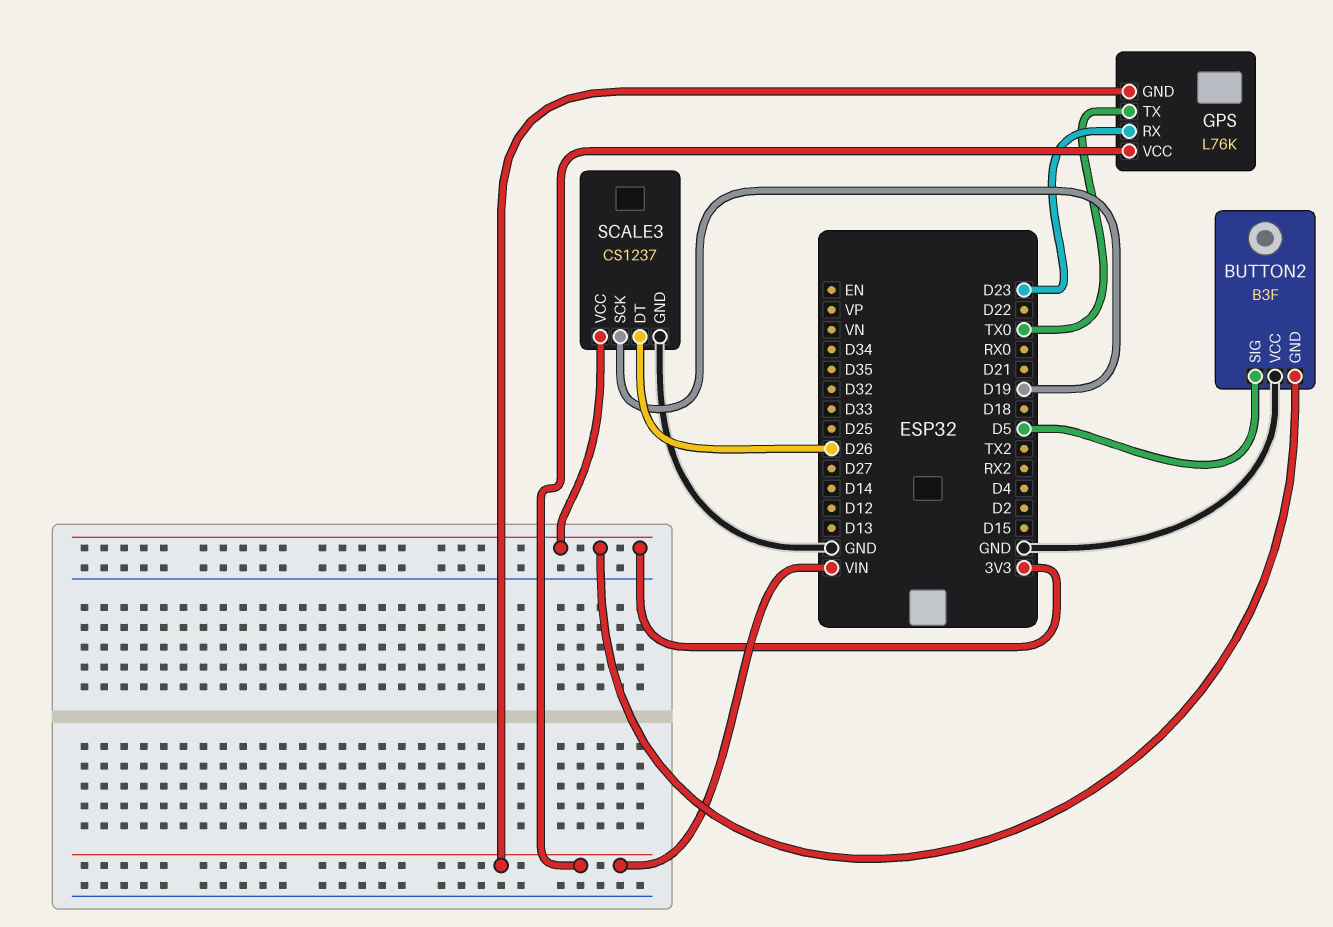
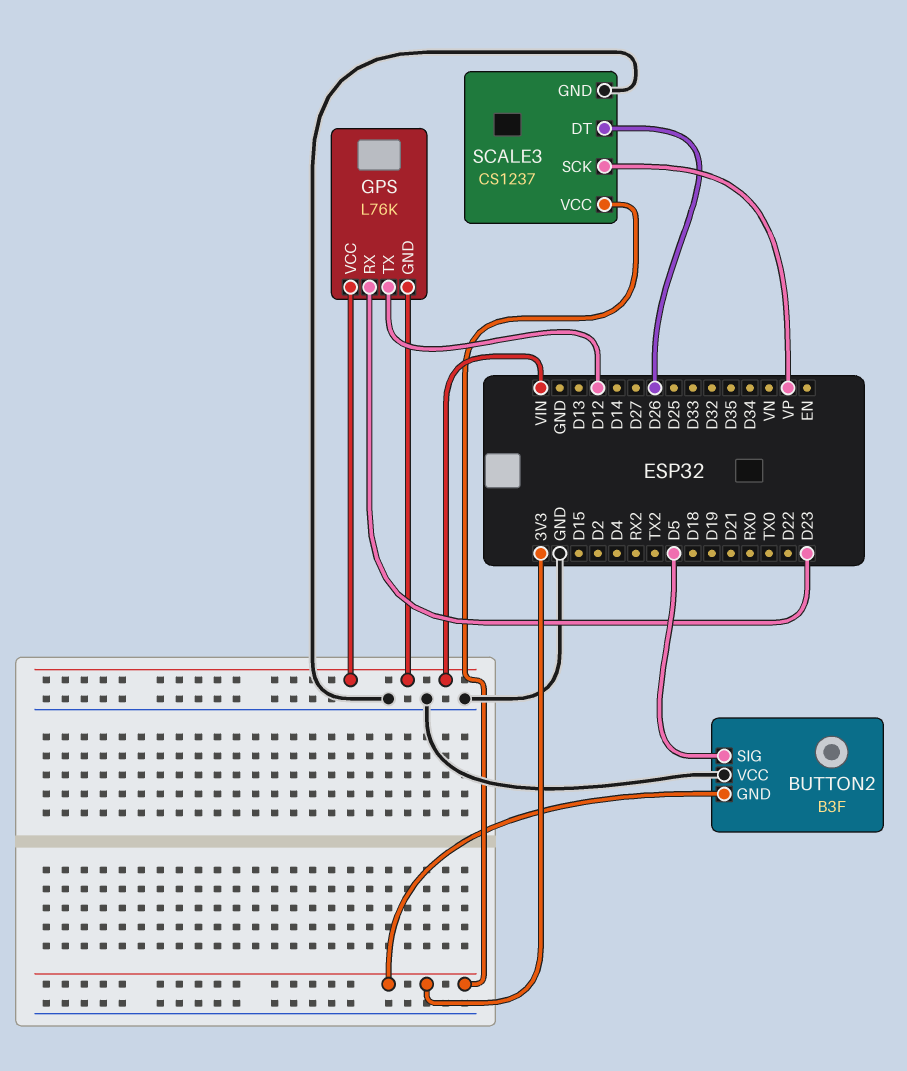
GPS pin TX: TX0 -> D12
SCALE3 pin SCK: D19 -> VP

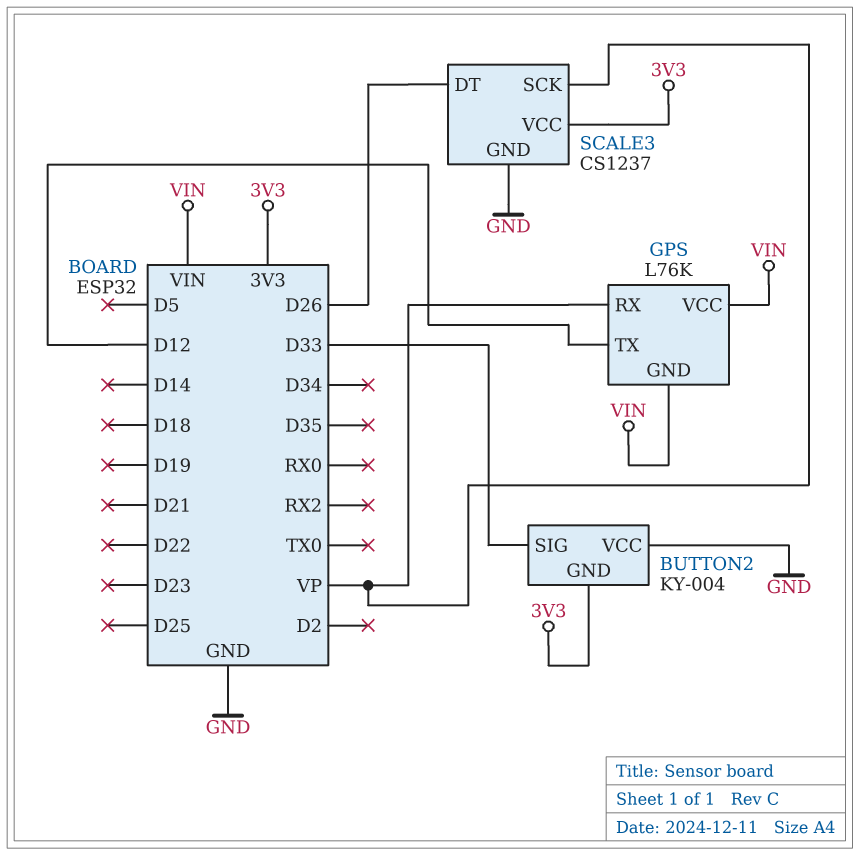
BUTTON2: B3F -> KY-004
BUTTON2 pin SIG: D5 -> D33
GPS pin RX: D23 -> VP

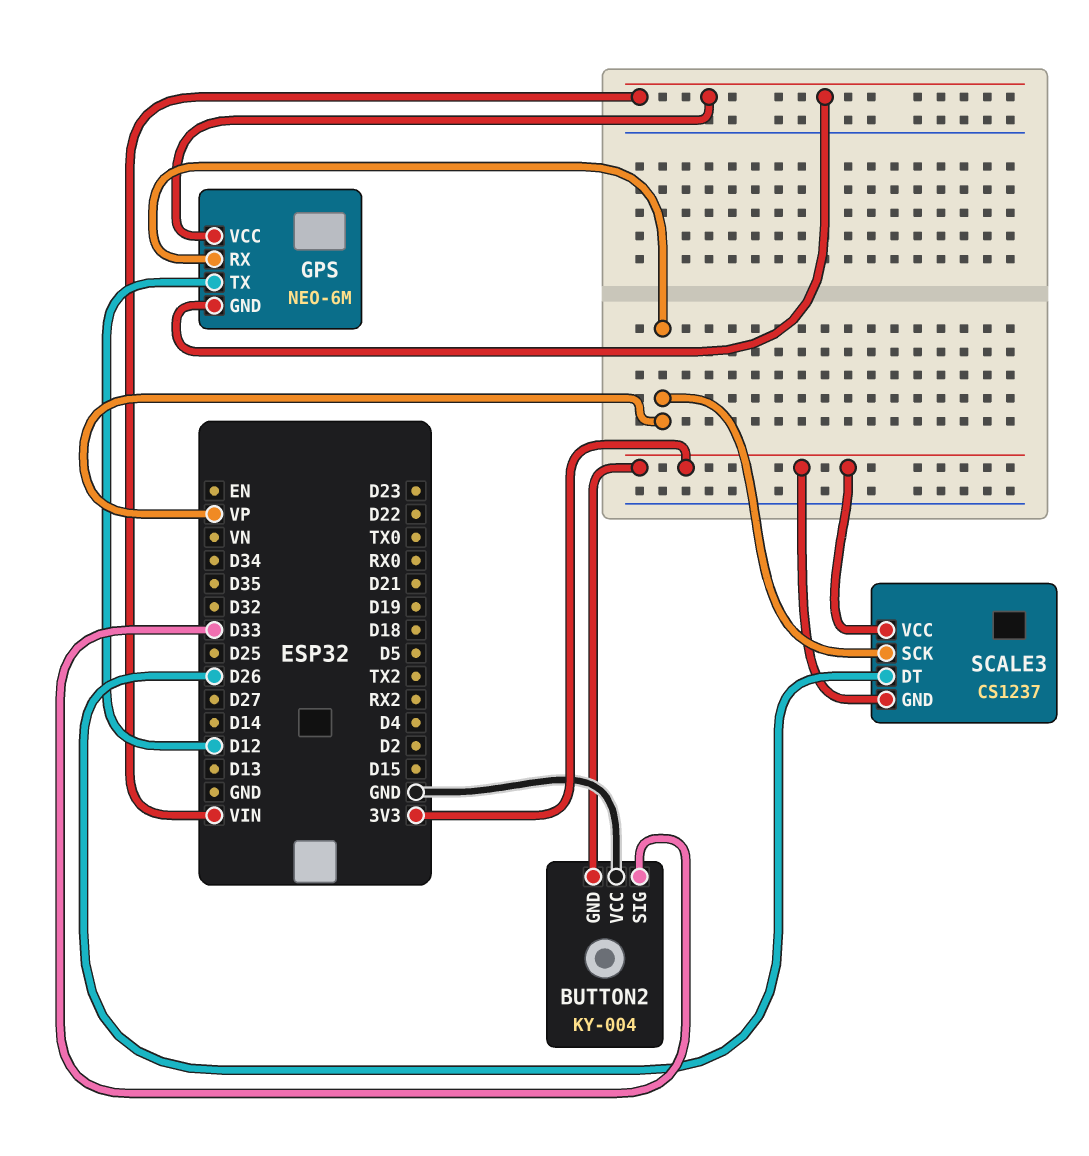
GPS: L76K -> NEO-6M
SCALE3 pin GND: GND -> 3V3

